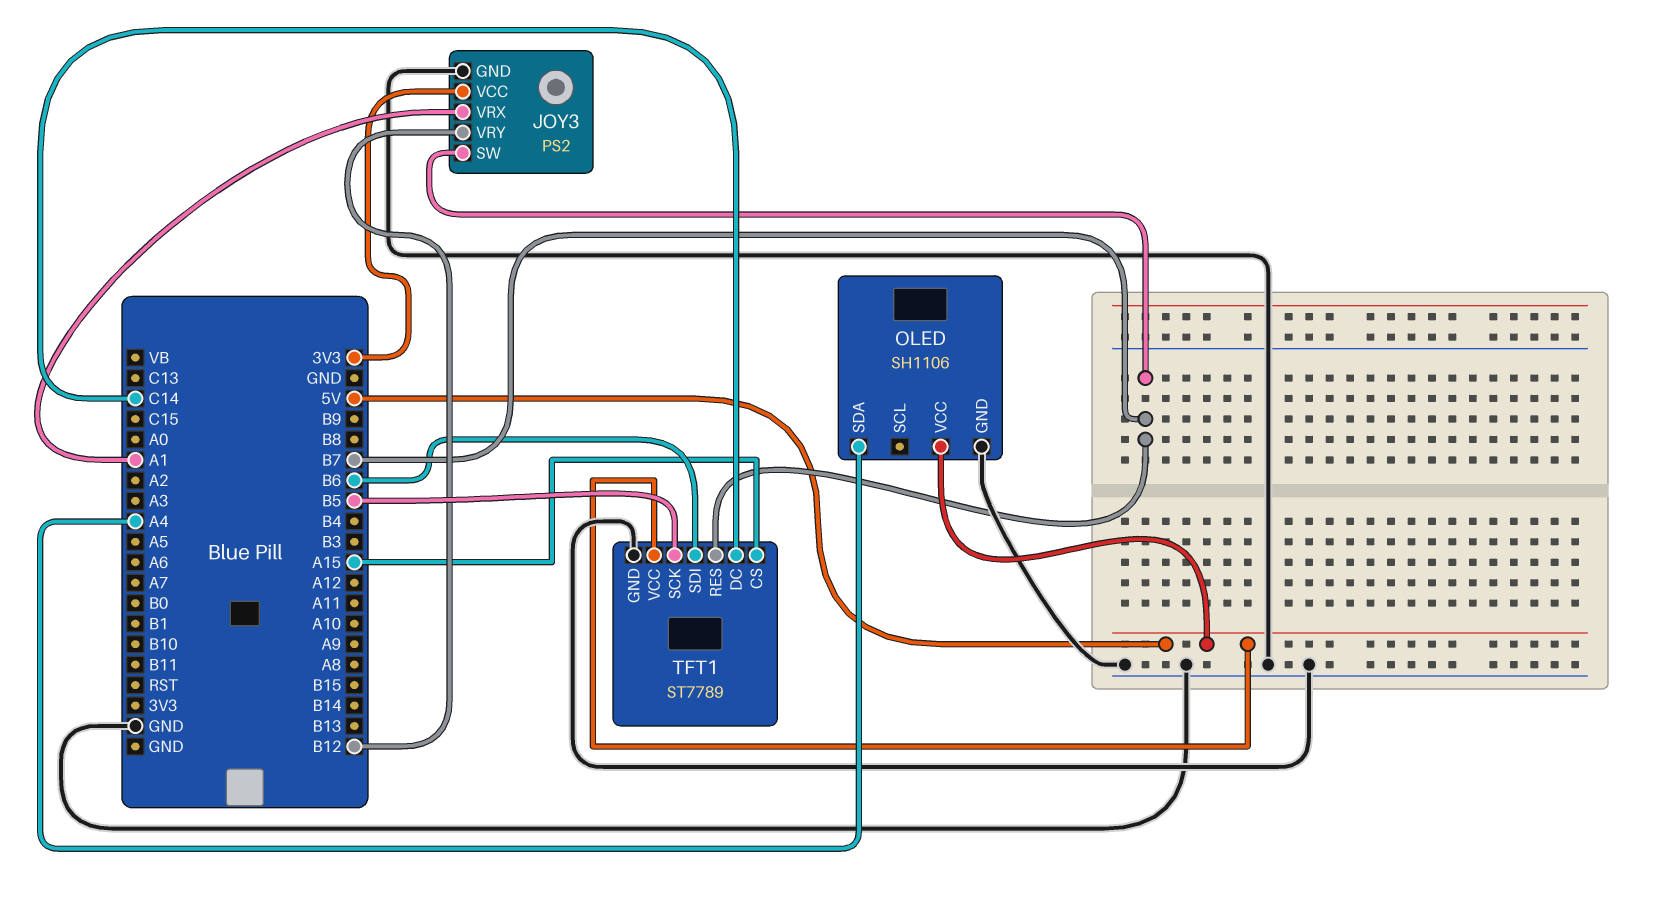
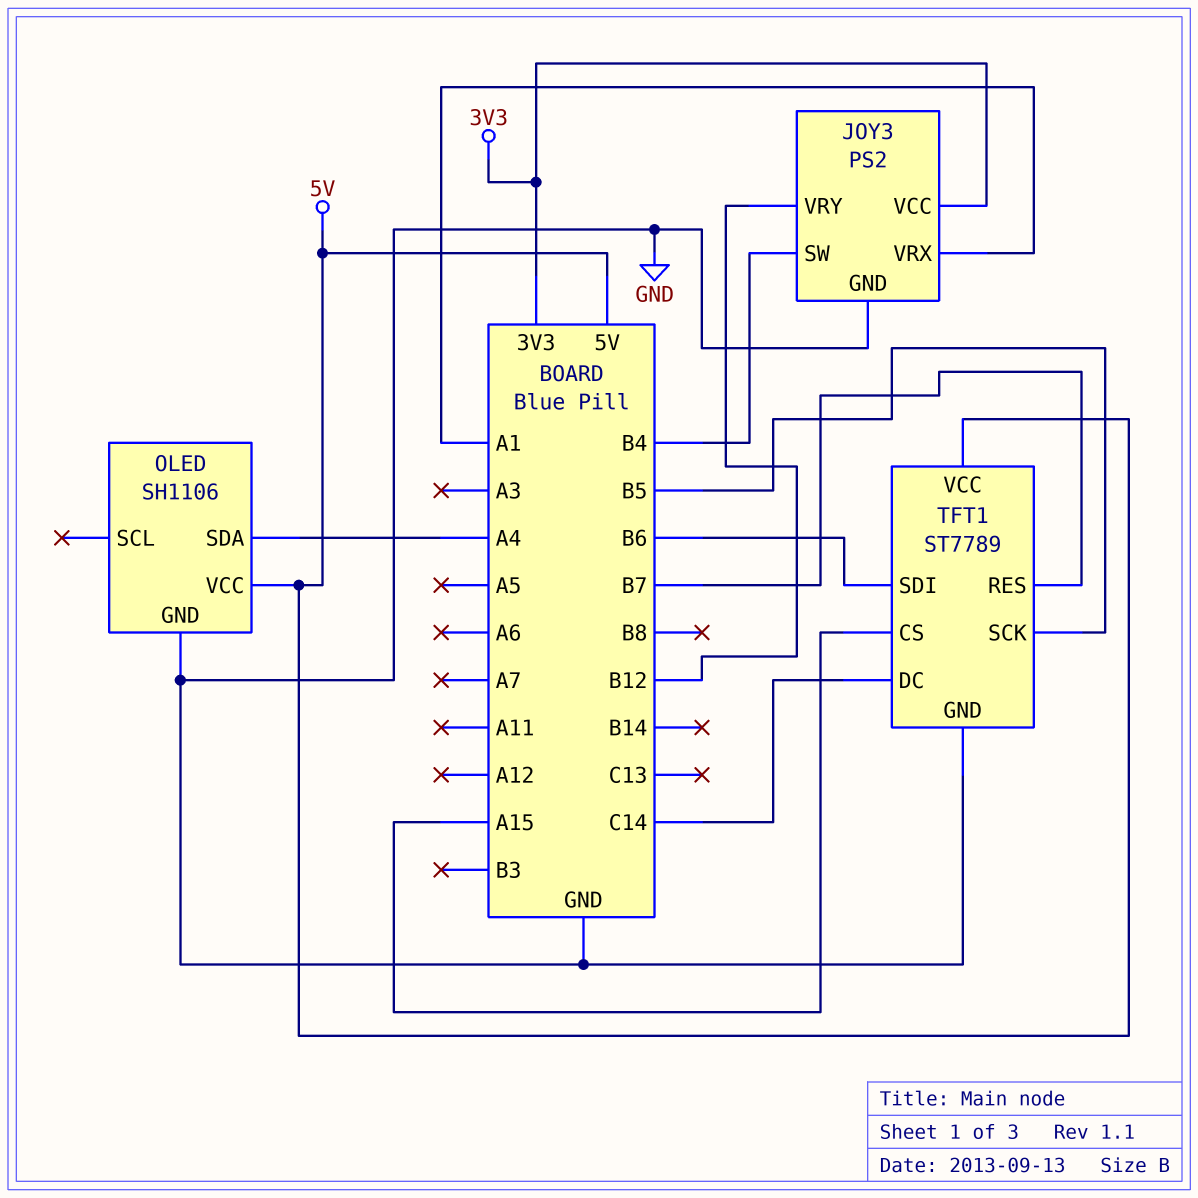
JOY3 pin SW: B7 -> B4

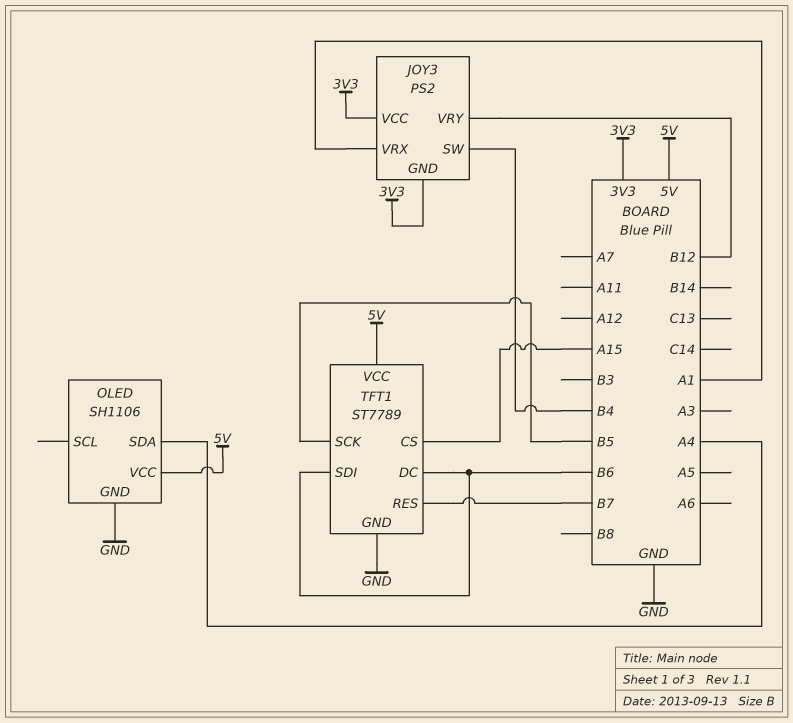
JOY3 pin GND: GND -> 3V3
TFT1 pin DC: C14 -> B6

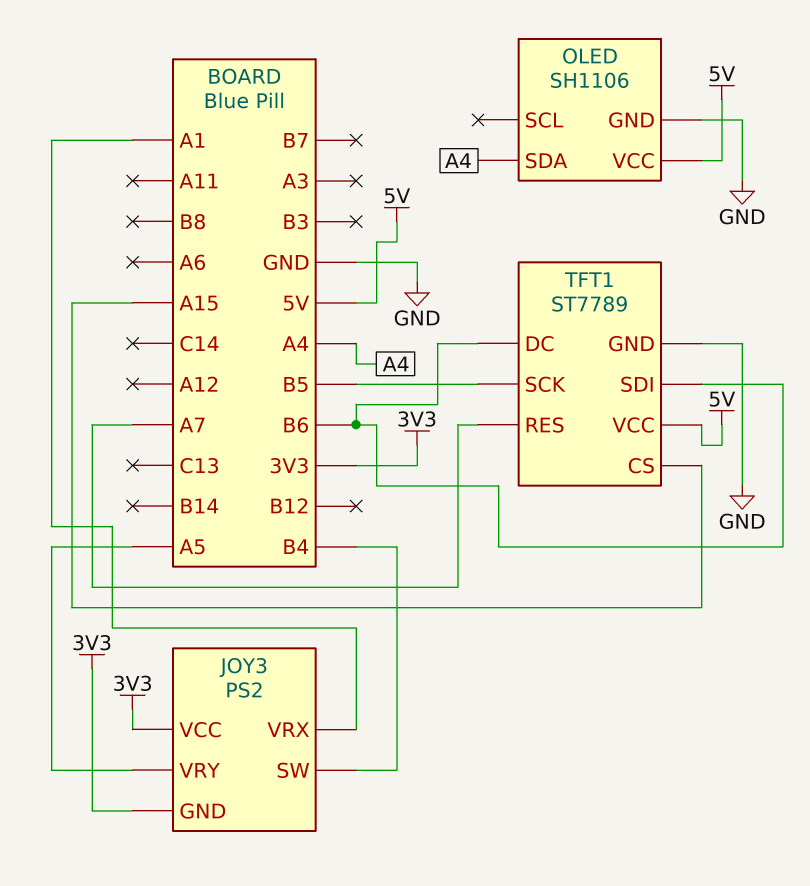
JOY3 pin VRY: B12 -> A5
TFT1 pin RES: B7 -> A7

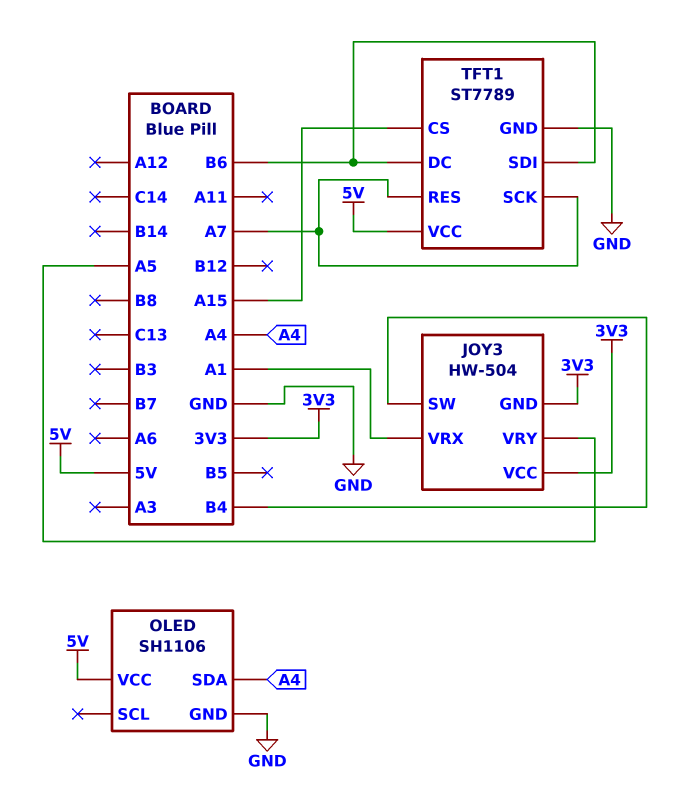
JOY3: PS2 -> HW-504
TFT1 pin SCK: B5 -> A7

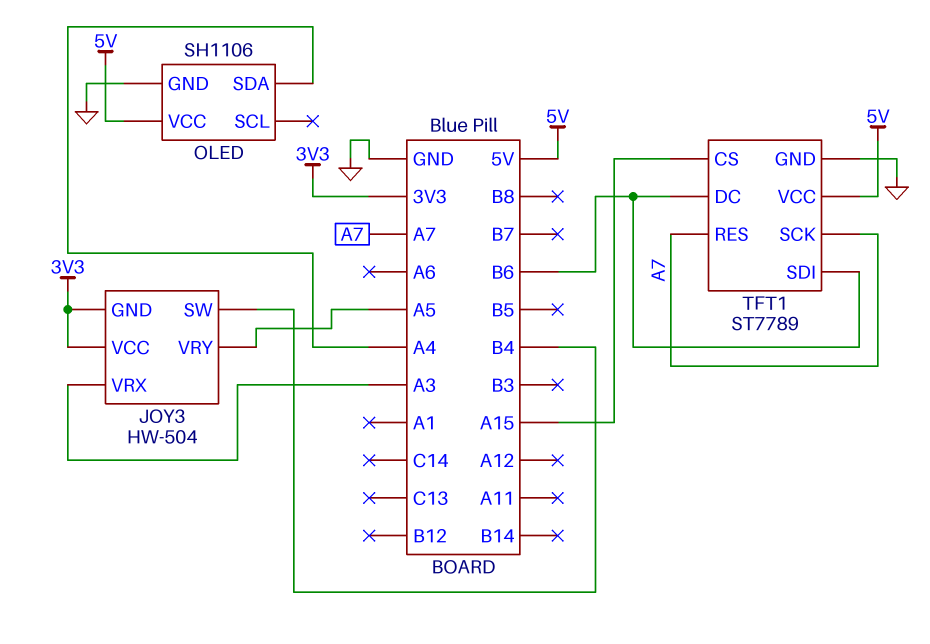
JOY3 pin VRX: A1 -> A3

